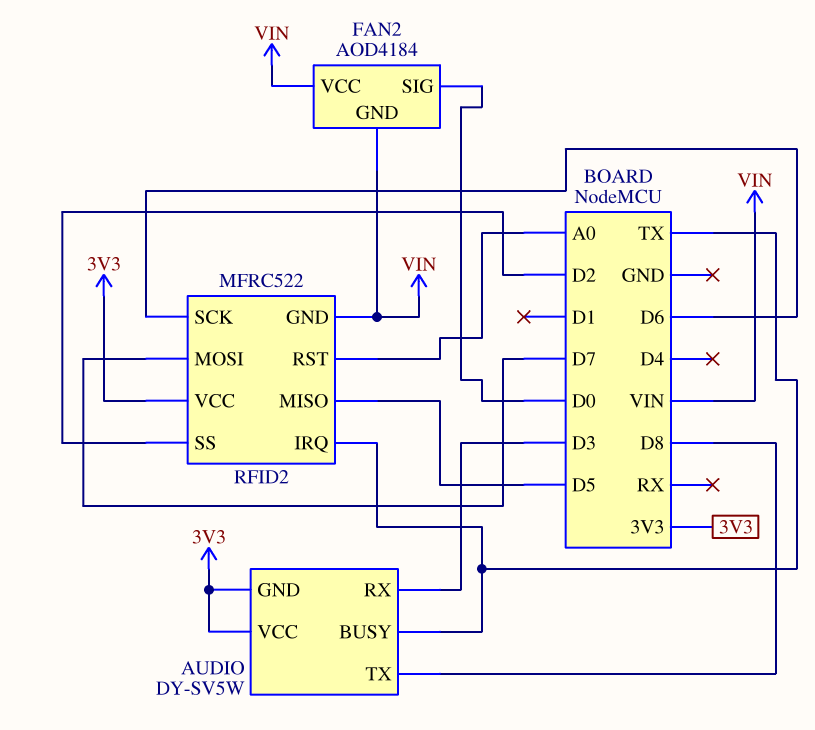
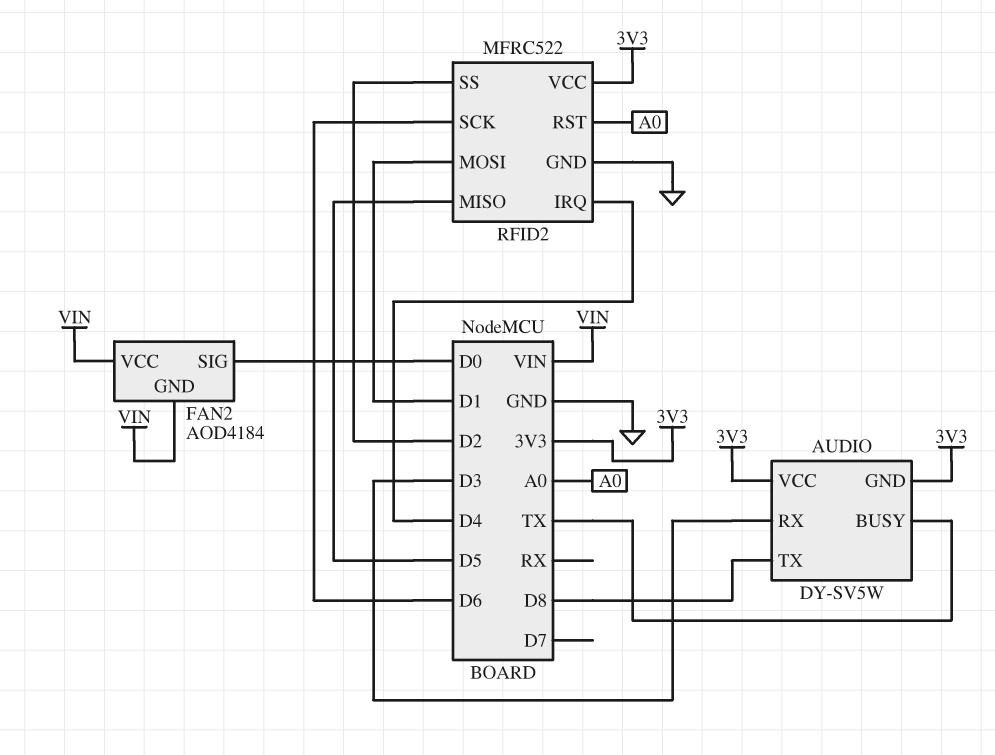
RFID2 pin GND: VIN -> GND
RFID2 pin IRQ: TX -> D4
RFID2 pin MOSI: D7 -> D1

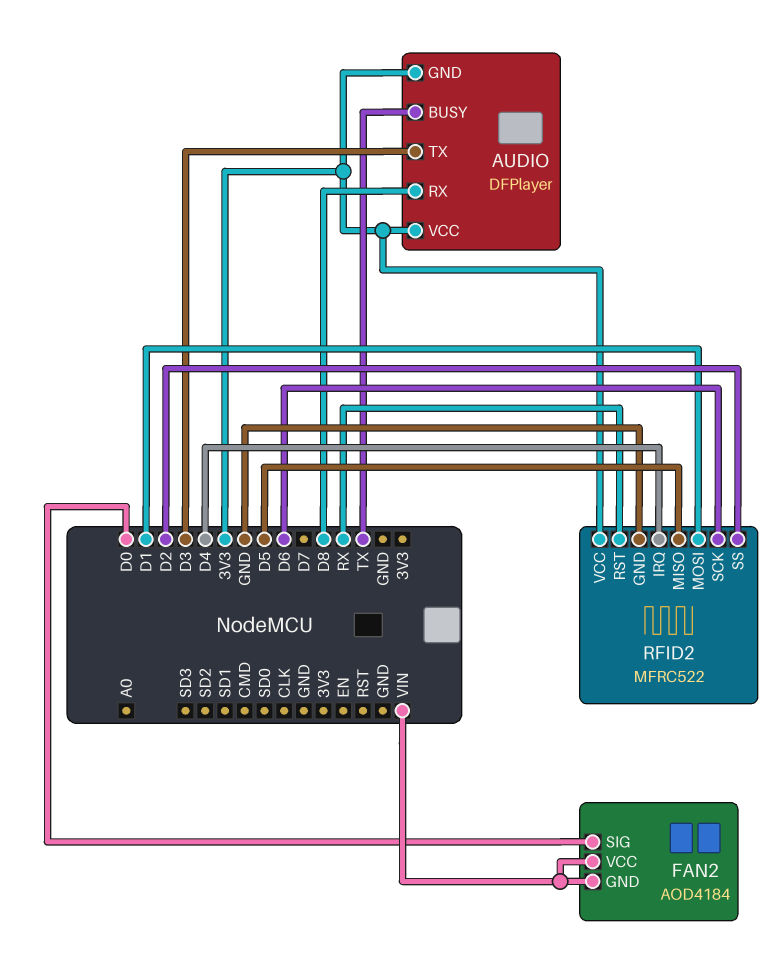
AUDIO: DY-SV5W -> DFPlayer
AUDIO pin RX: D3 -> D8
AUDIO pin TX: D8 -> D3
RFID2 pin RST: A0 -> RX

